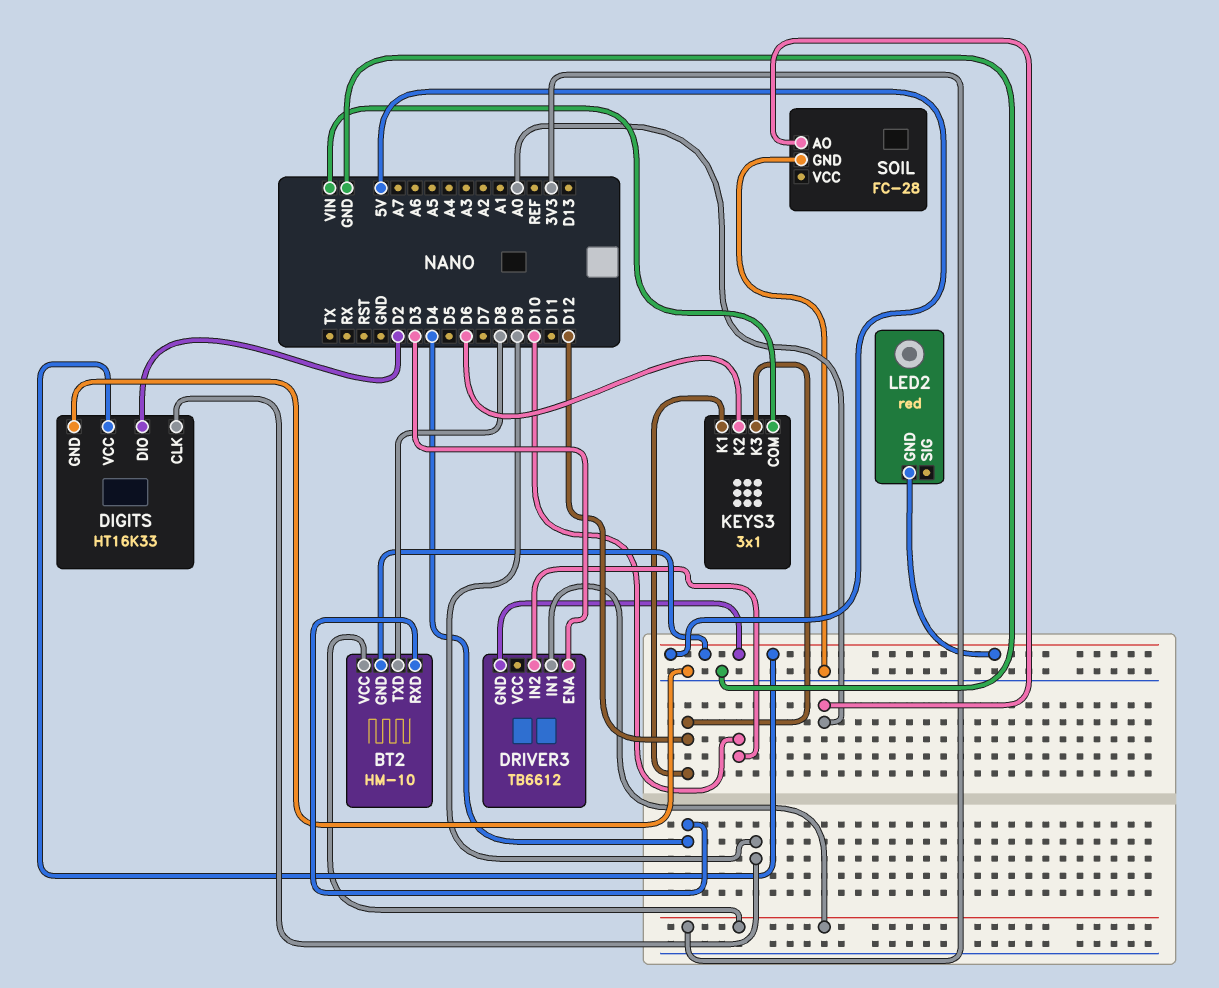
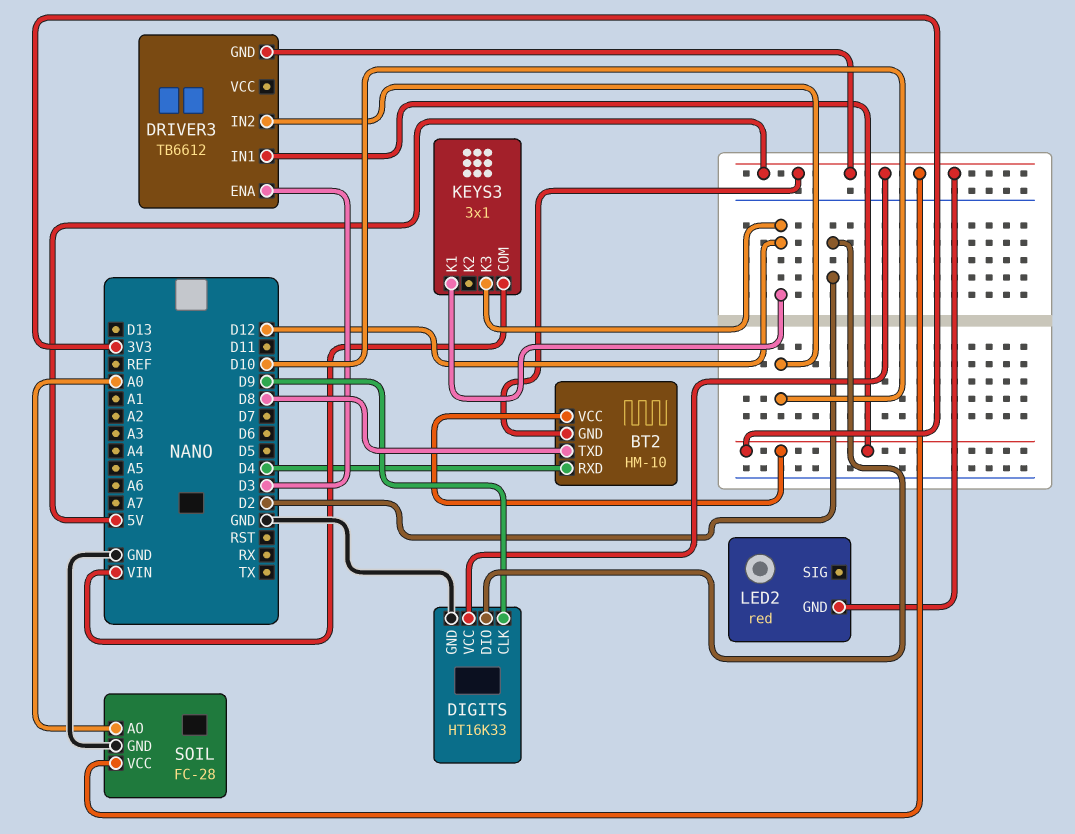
KEYS3 pin K2: D6 -> none
SOIL pin VCC: none -> 5V

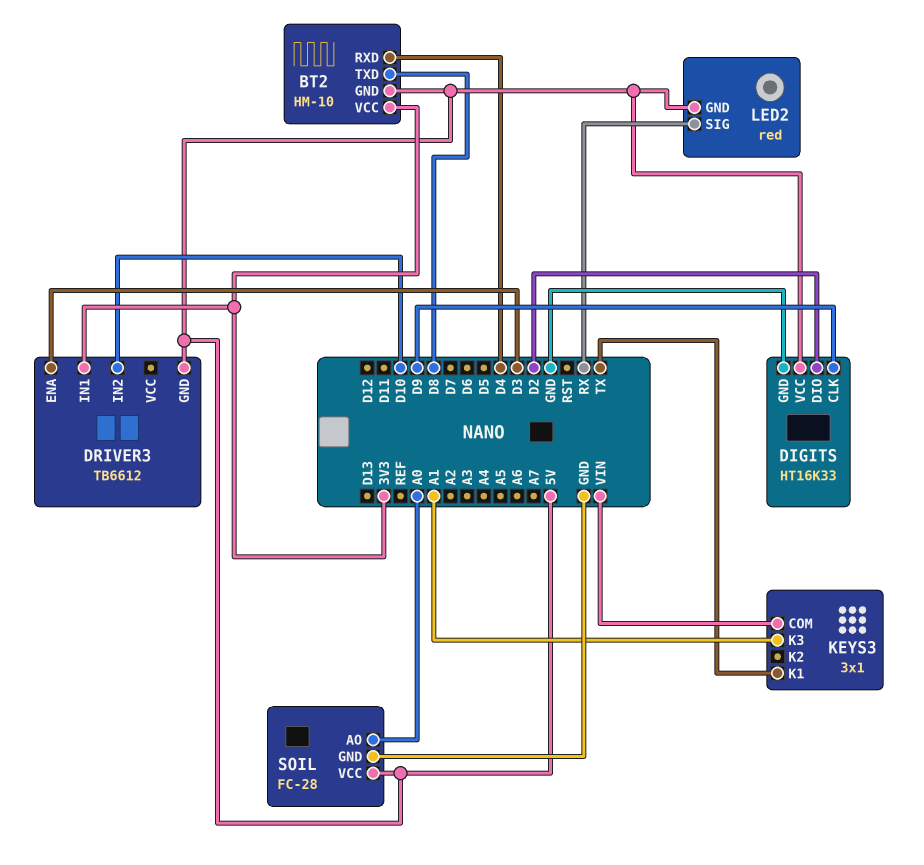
KEYS3 pin K1: D12 -> TX
KEYS3 pin K3: D12 -> A1
LED2 pin SIG: none -> RX

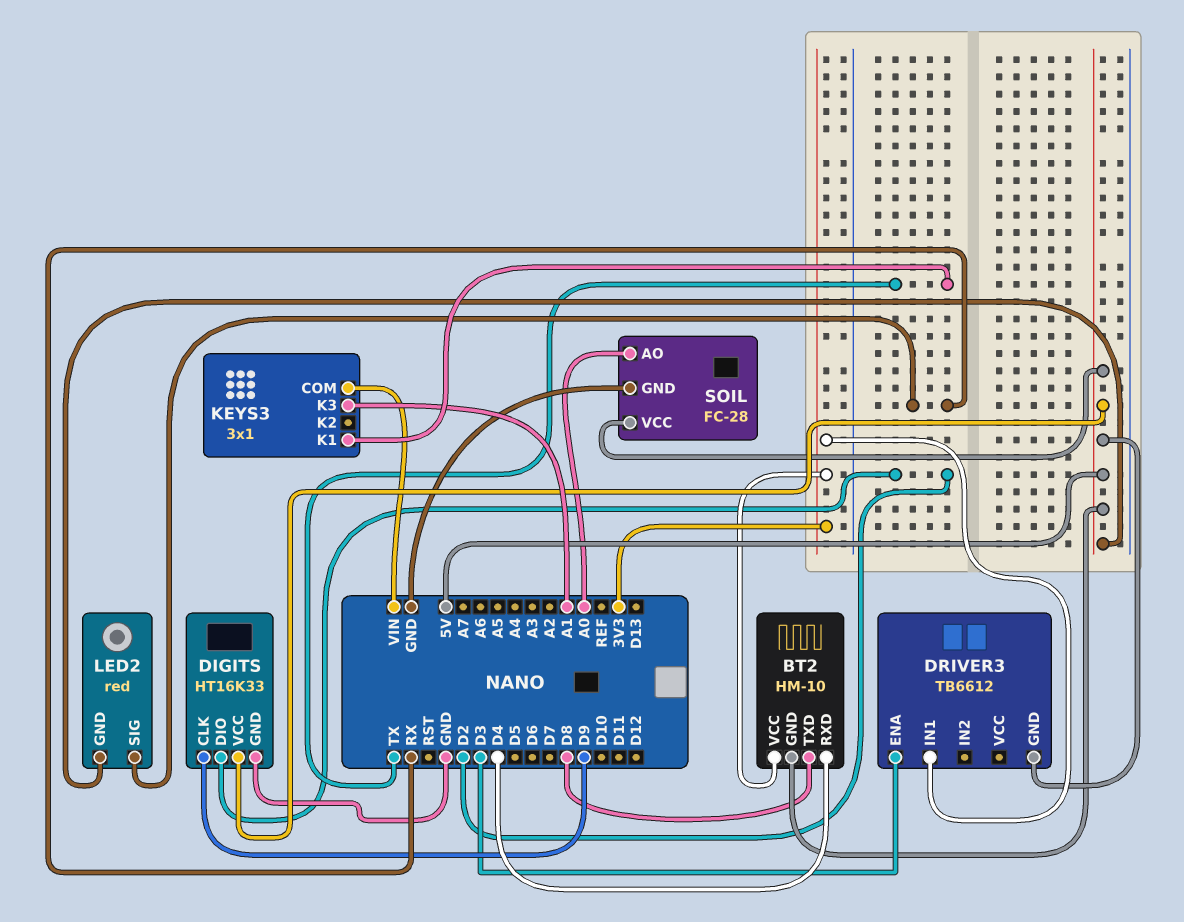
DRIVER3 pin IN2: D10 -> none

